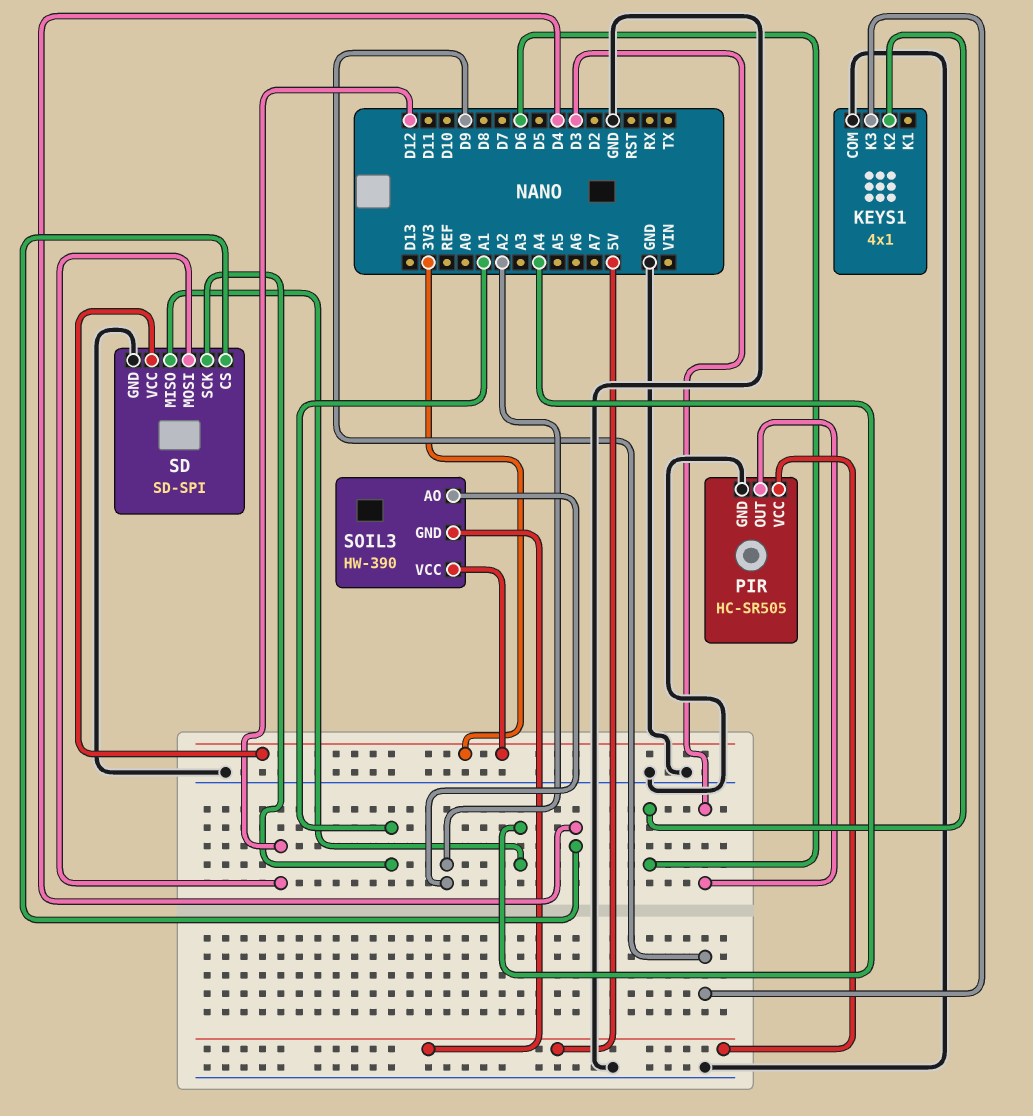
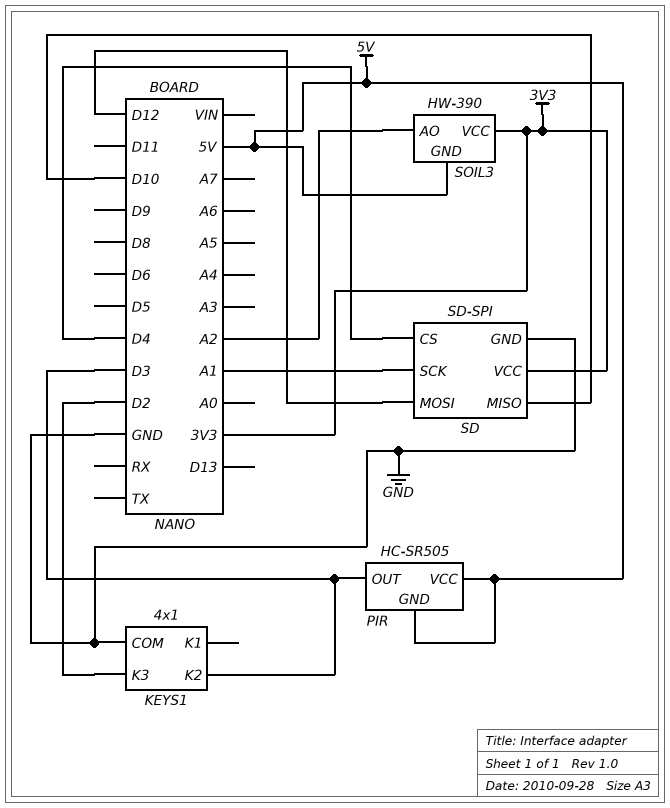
KEYS1 pin K2: D6 -> D3
KEYS1 pin K3: D9 -> D2
PIR pin GND: GND -> 5V
SD pin MISO: A4 -> D10

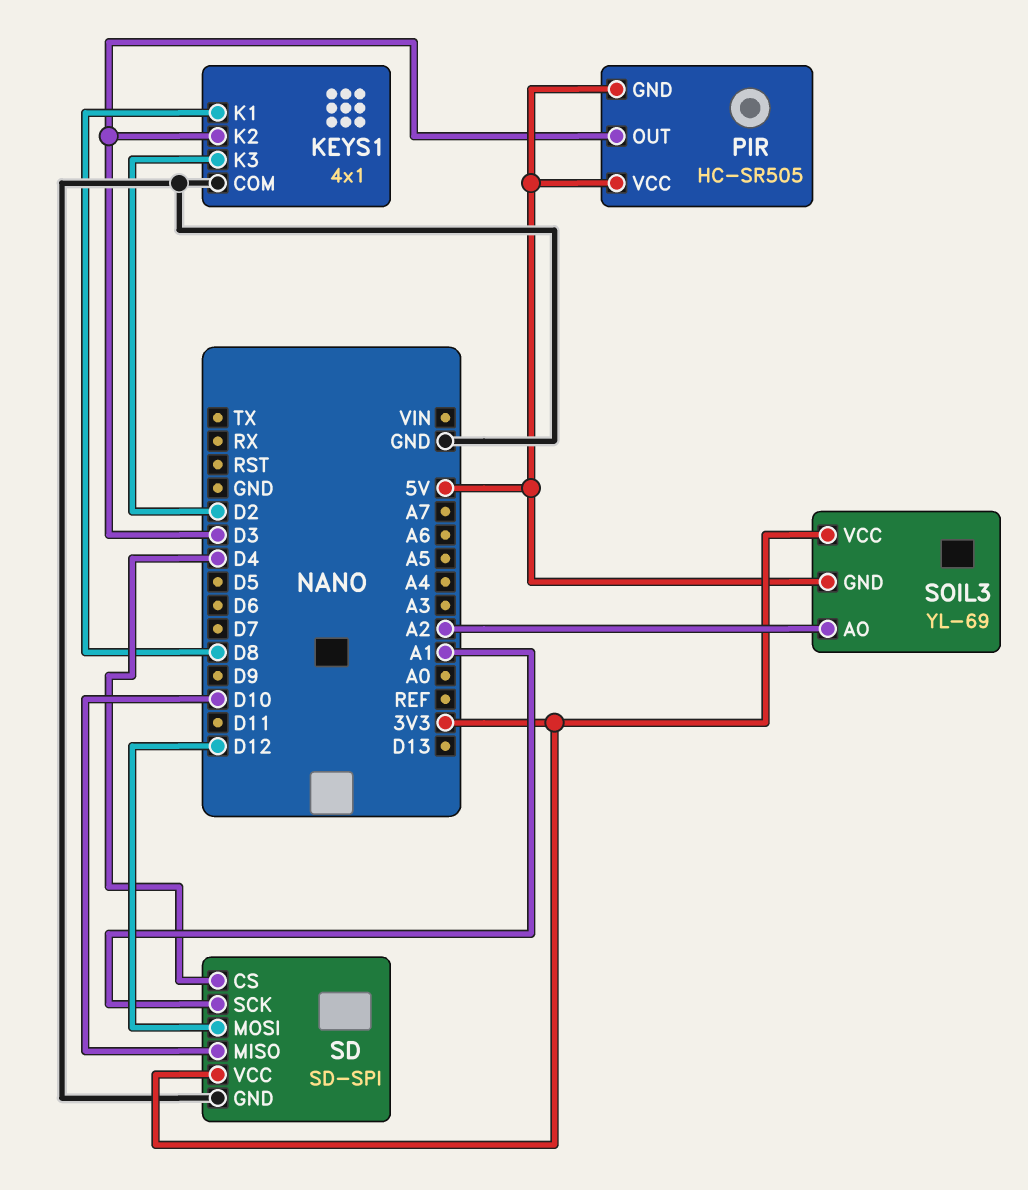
KEYS1 pin K1: none -> D8
SOIL3: HW-390 -> YL-69

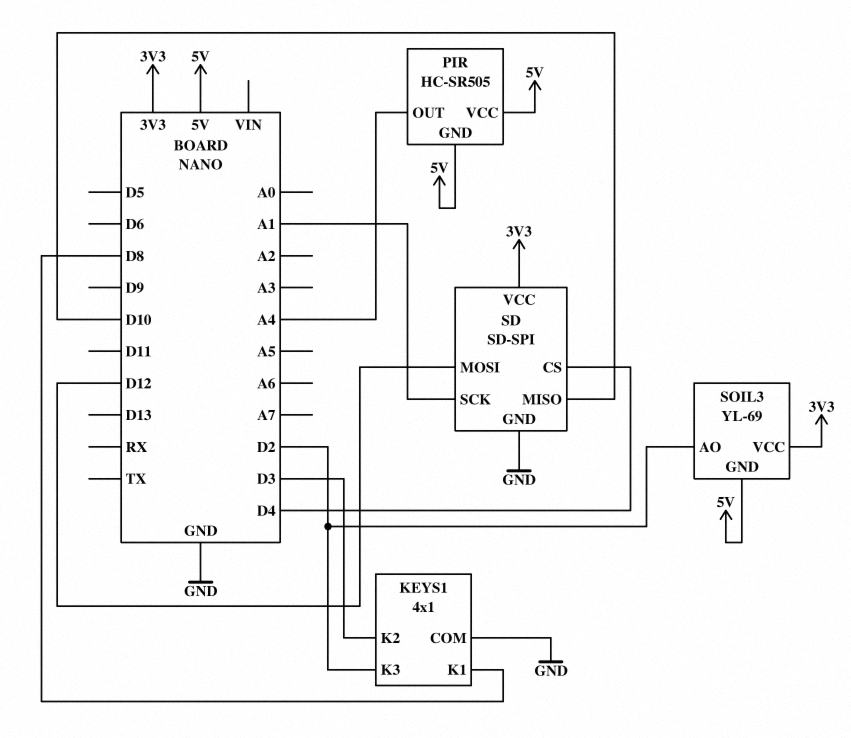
PIR pin OUT: D3 -> A4
SOIL3 pin AO: A2 -> D2

